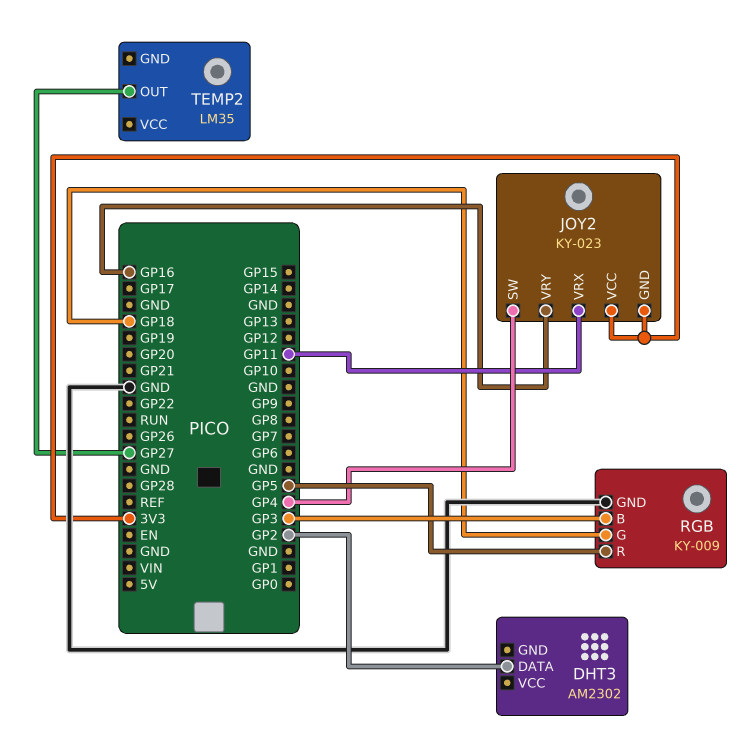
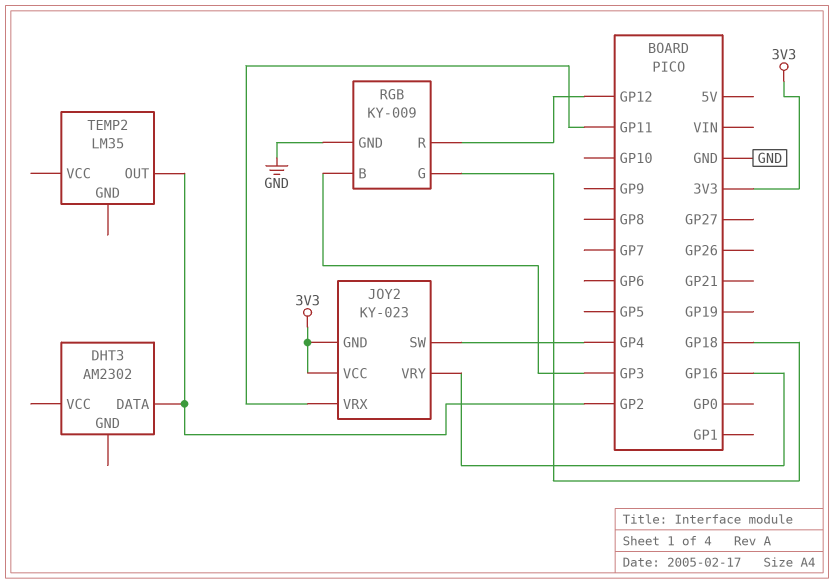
RGB pin R: GP5 -> GP12
TEMP2 pin OUT: GP27 -> GP2

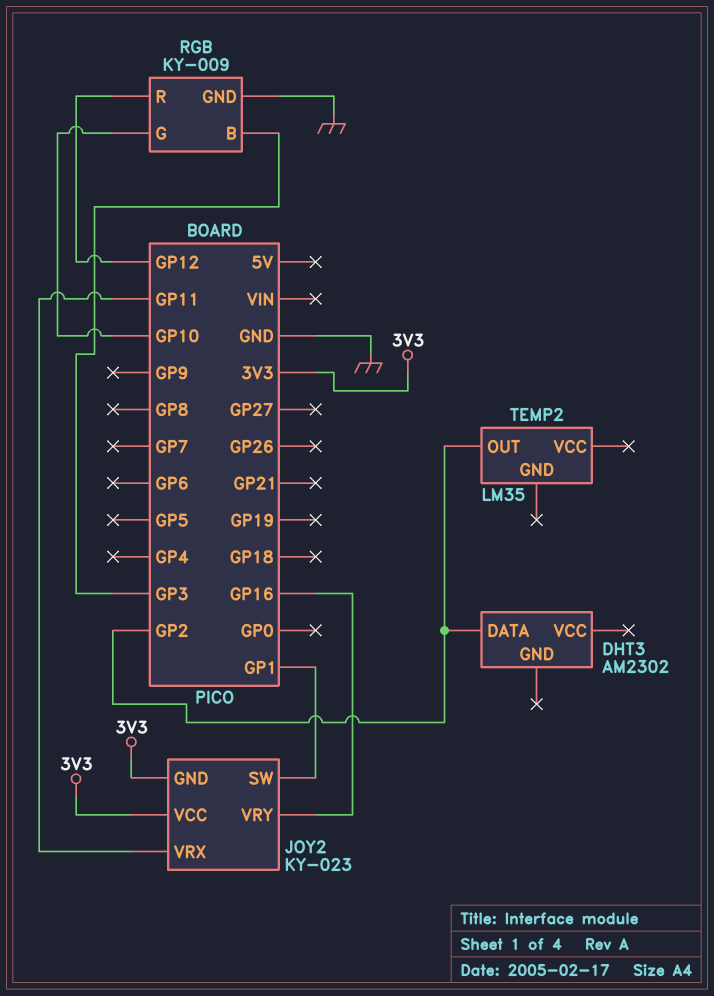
JOY2 pin SW: GP4 -> GP1
RGB pin G: GP18 -> GP10

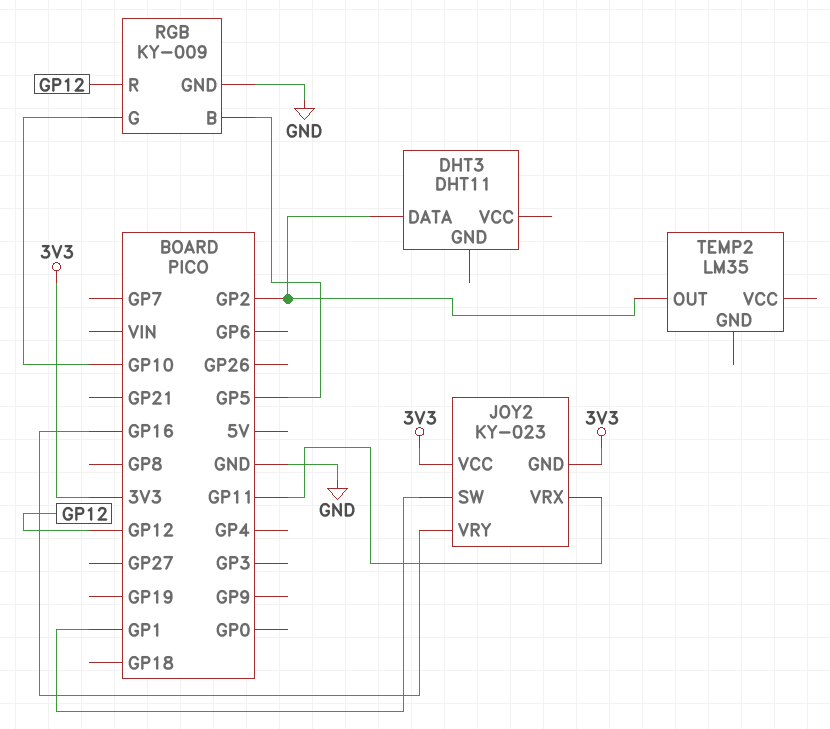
DHT3: AM2302 -> DHT11
RGB pin B: GP3 -> GP5

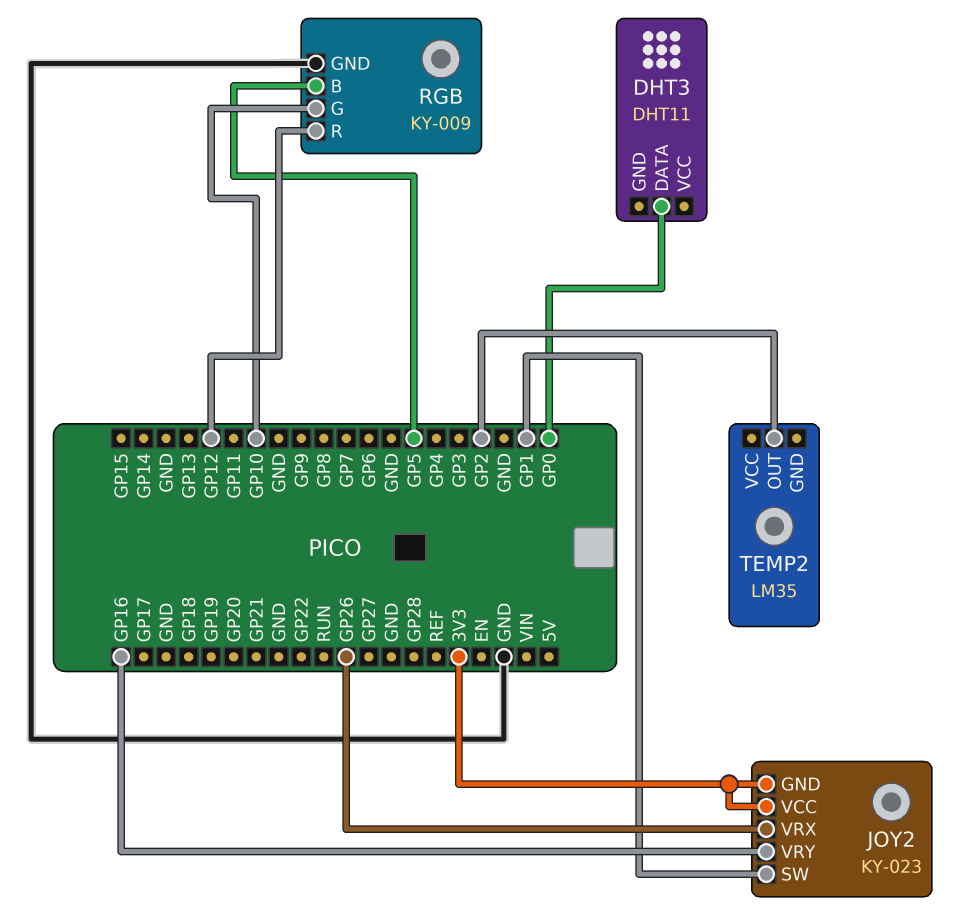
DHT3 pin DATA: GP2 -> GP0
JOY2 pin VRX: GP11 -> GP26

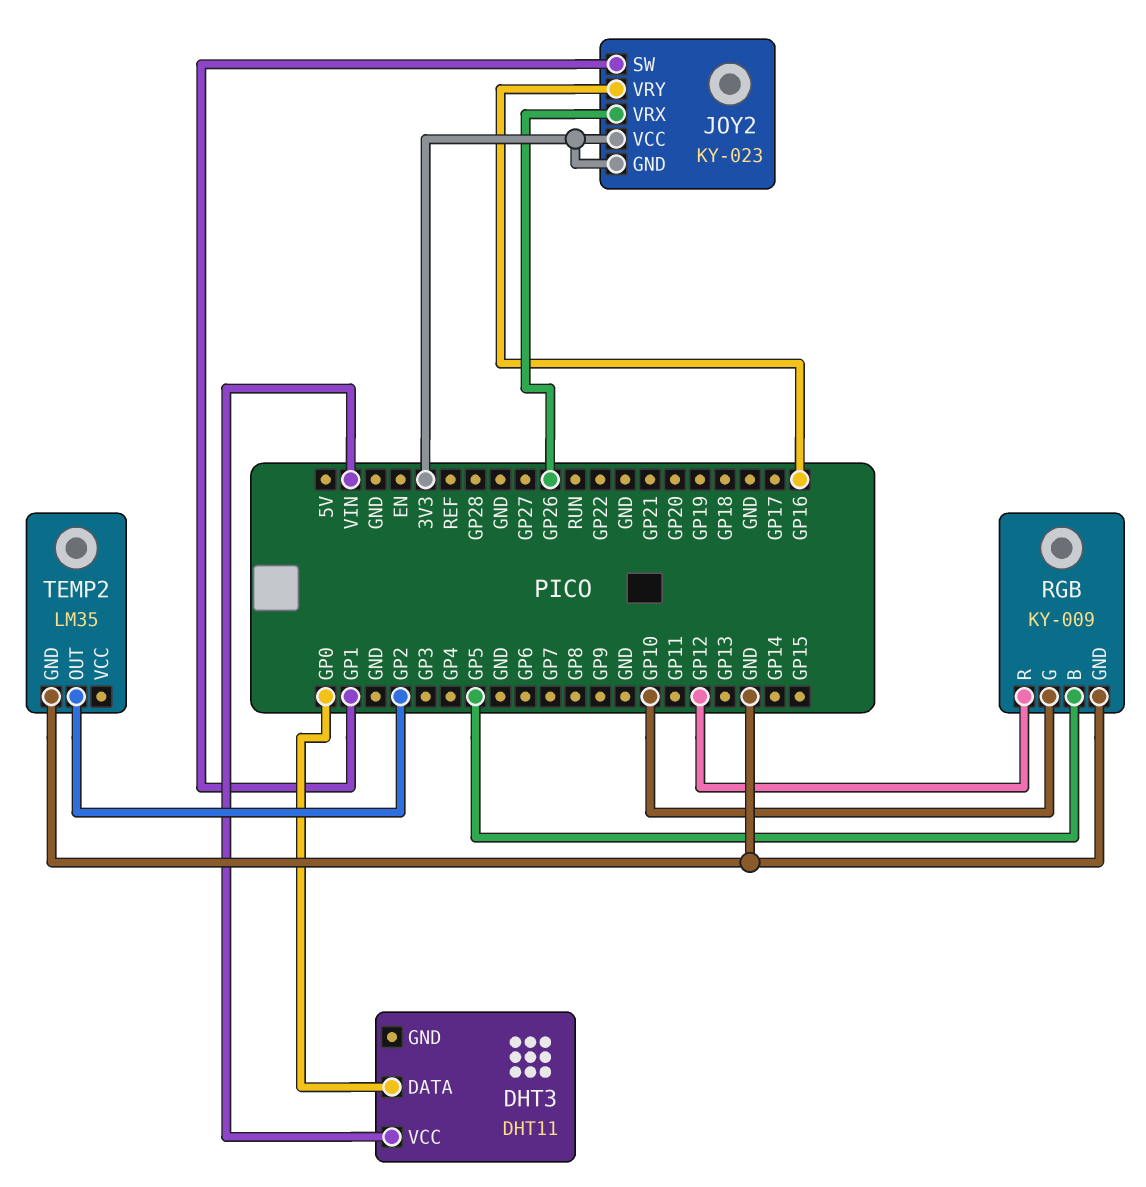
DHT3 pin VCC: none -> VIN
TEMP2 pin GND: none -> GND

